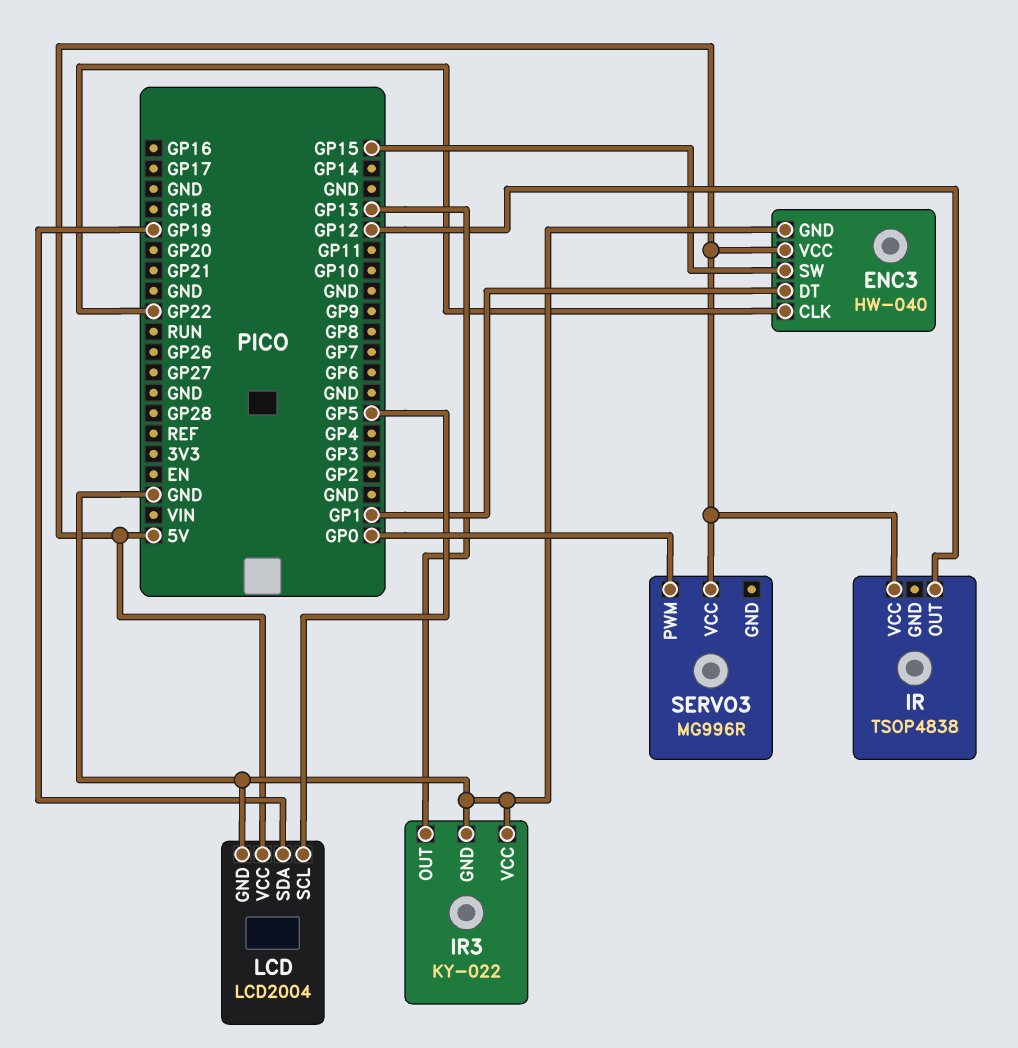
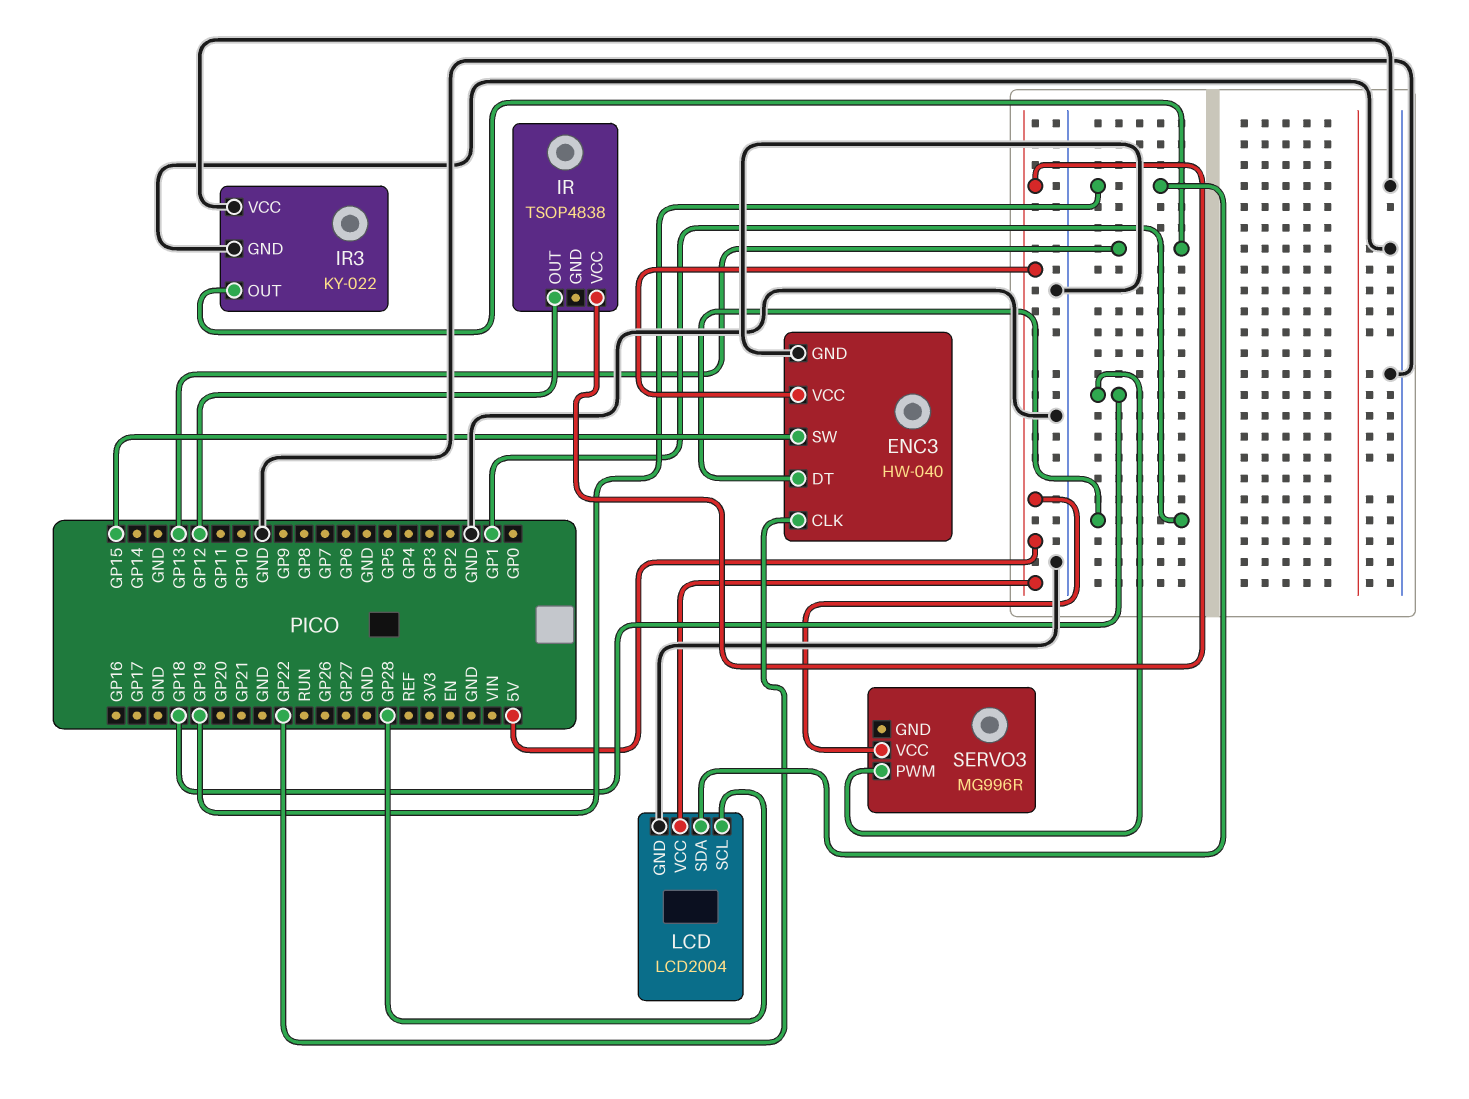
LCD pin SCL: GP5 -> GP28
SERVO3 pin PWM: GP0 -> GP18

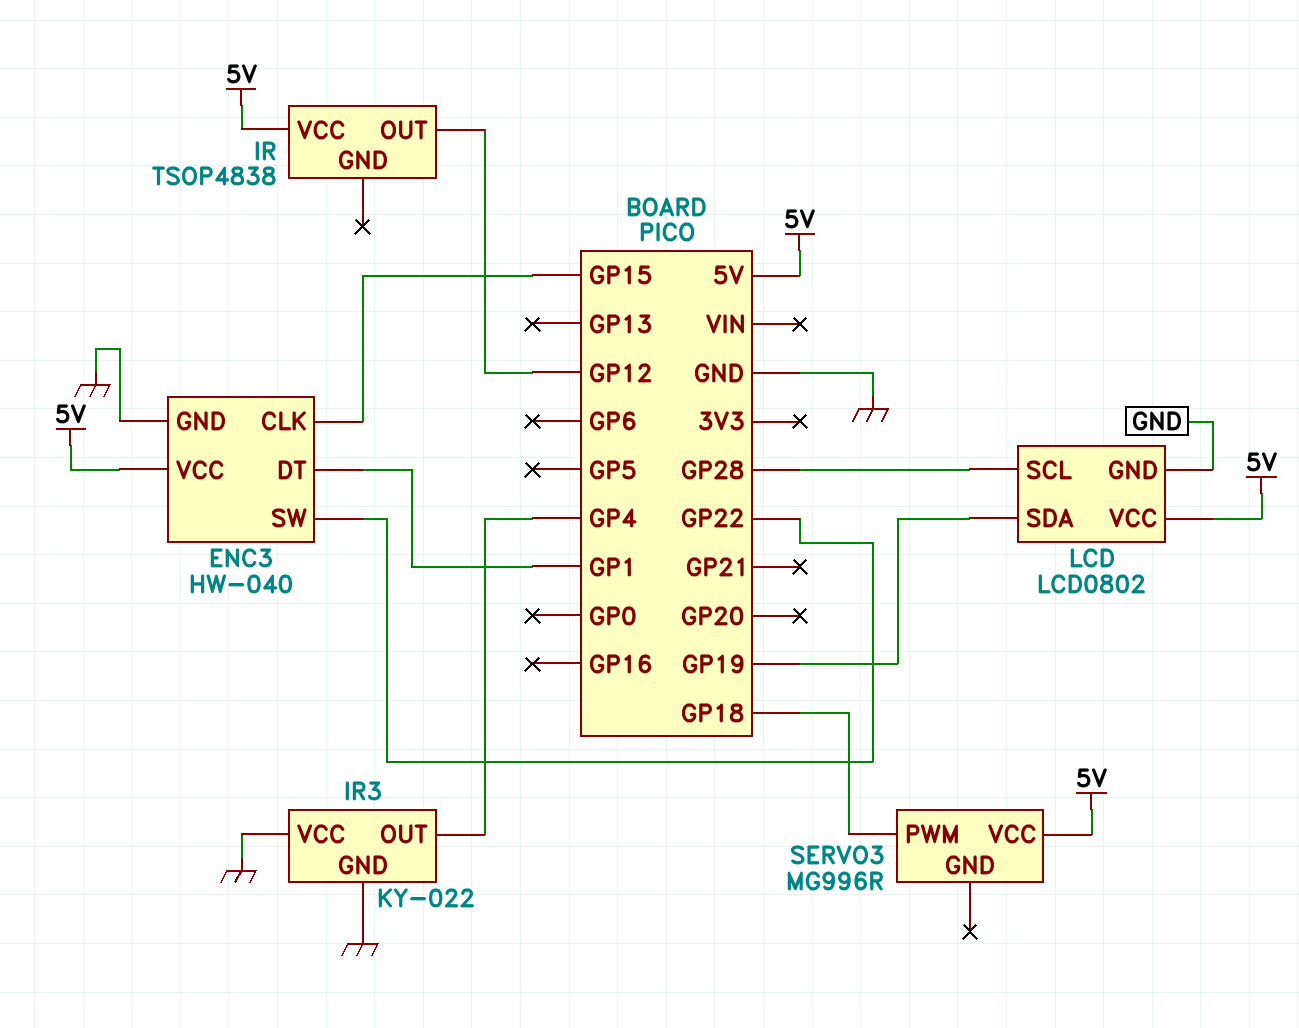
ENC3 pin CLK: GP22 -> GP15
ENC3 pin SW: GP15 -> GP22
IR3 pin OUT: GP13 -> GP4
LCD: LCD2004 -> LCD0802

